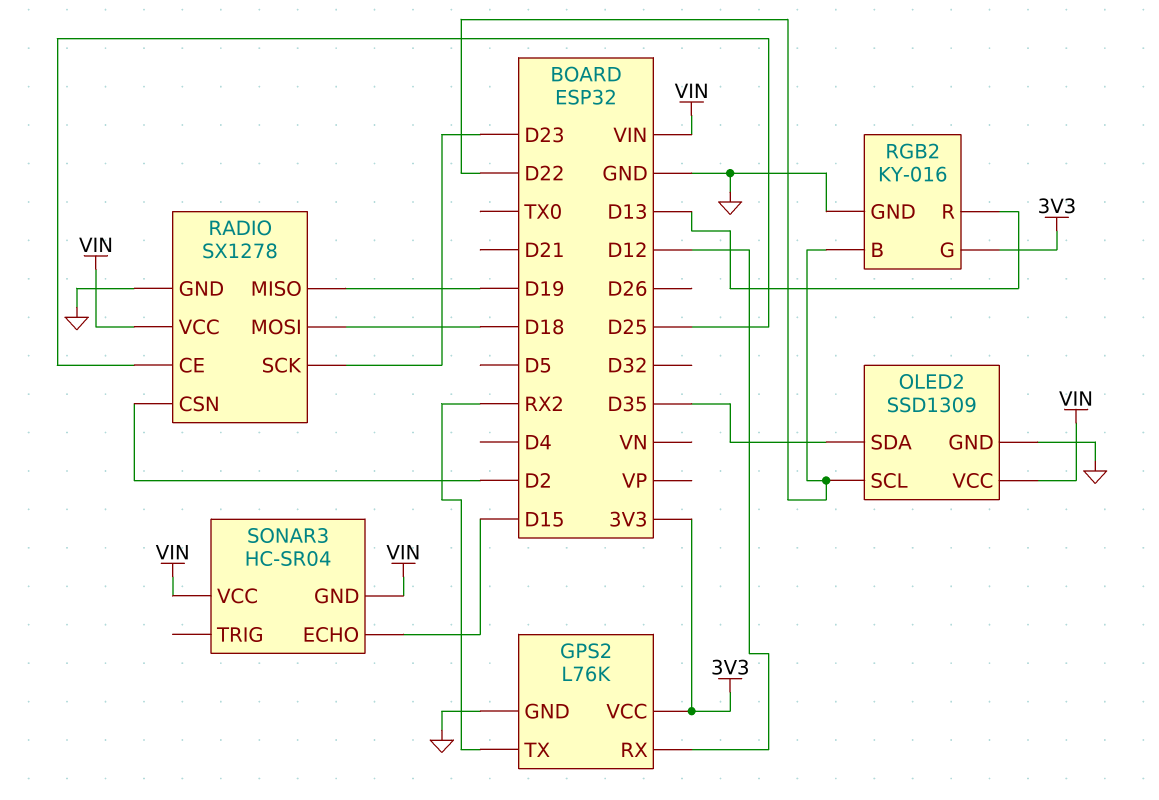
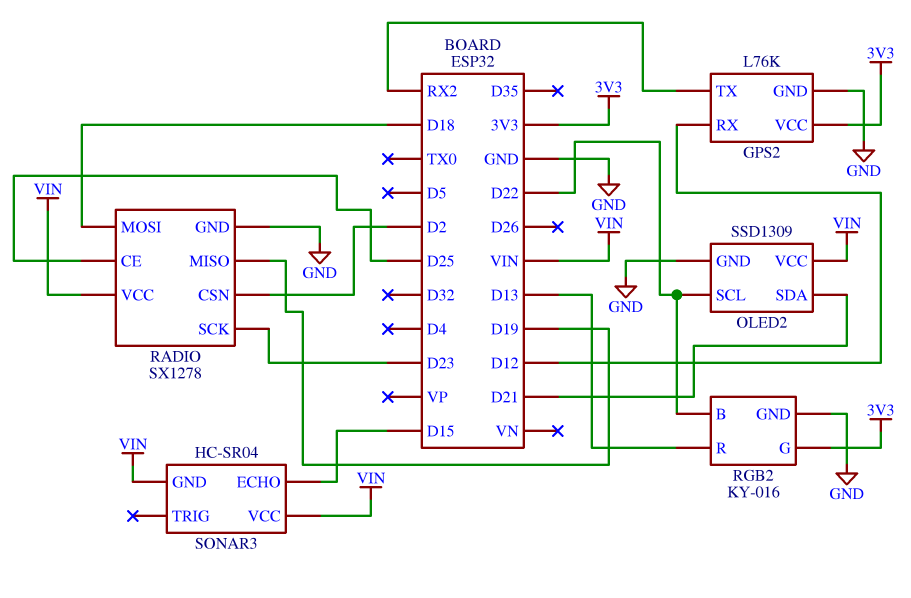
OLED2 pin SDA: D35 -> D21

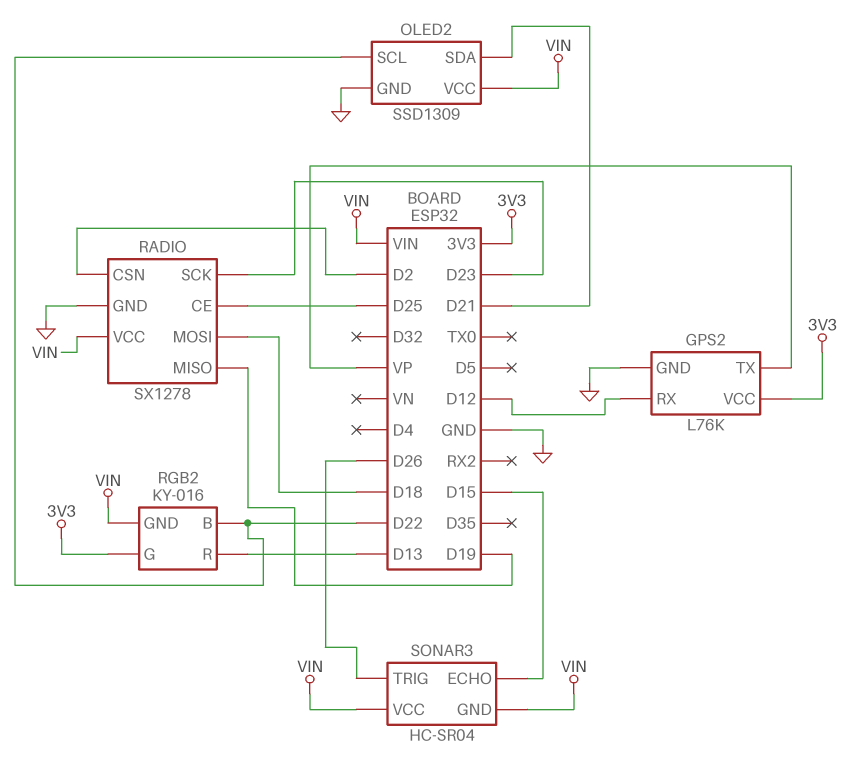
GPS2 pin TX: RX2 -> VP
RGB2 pin GND: GND -> VIN
SONAR3 pin TRIG: none -> D26

